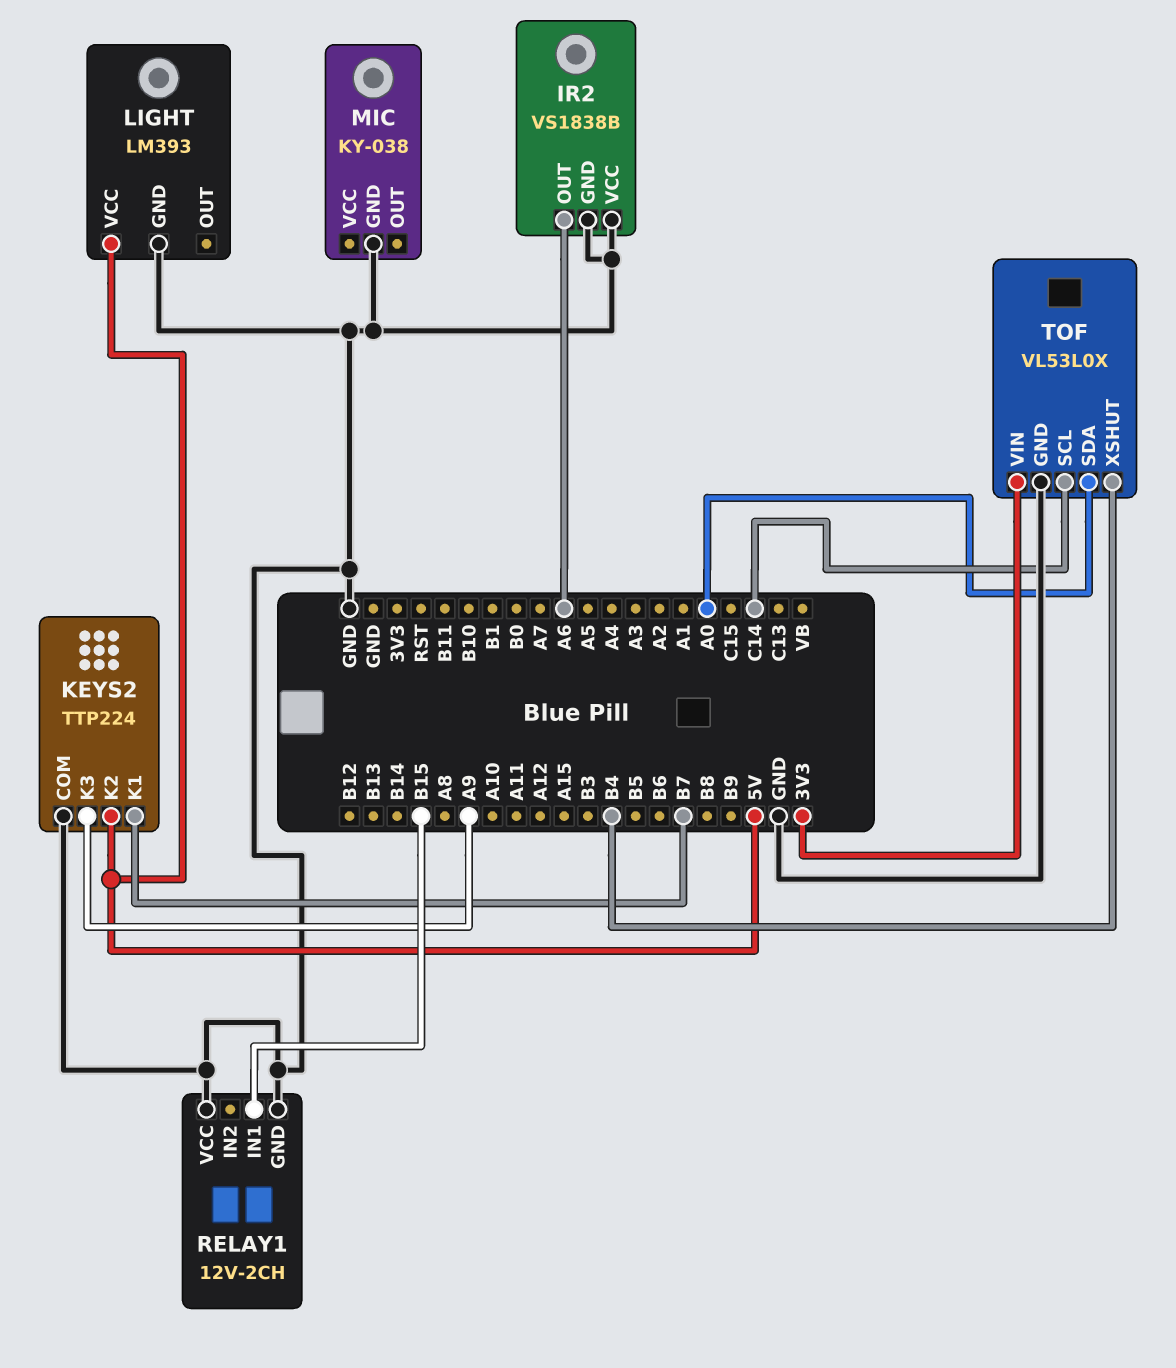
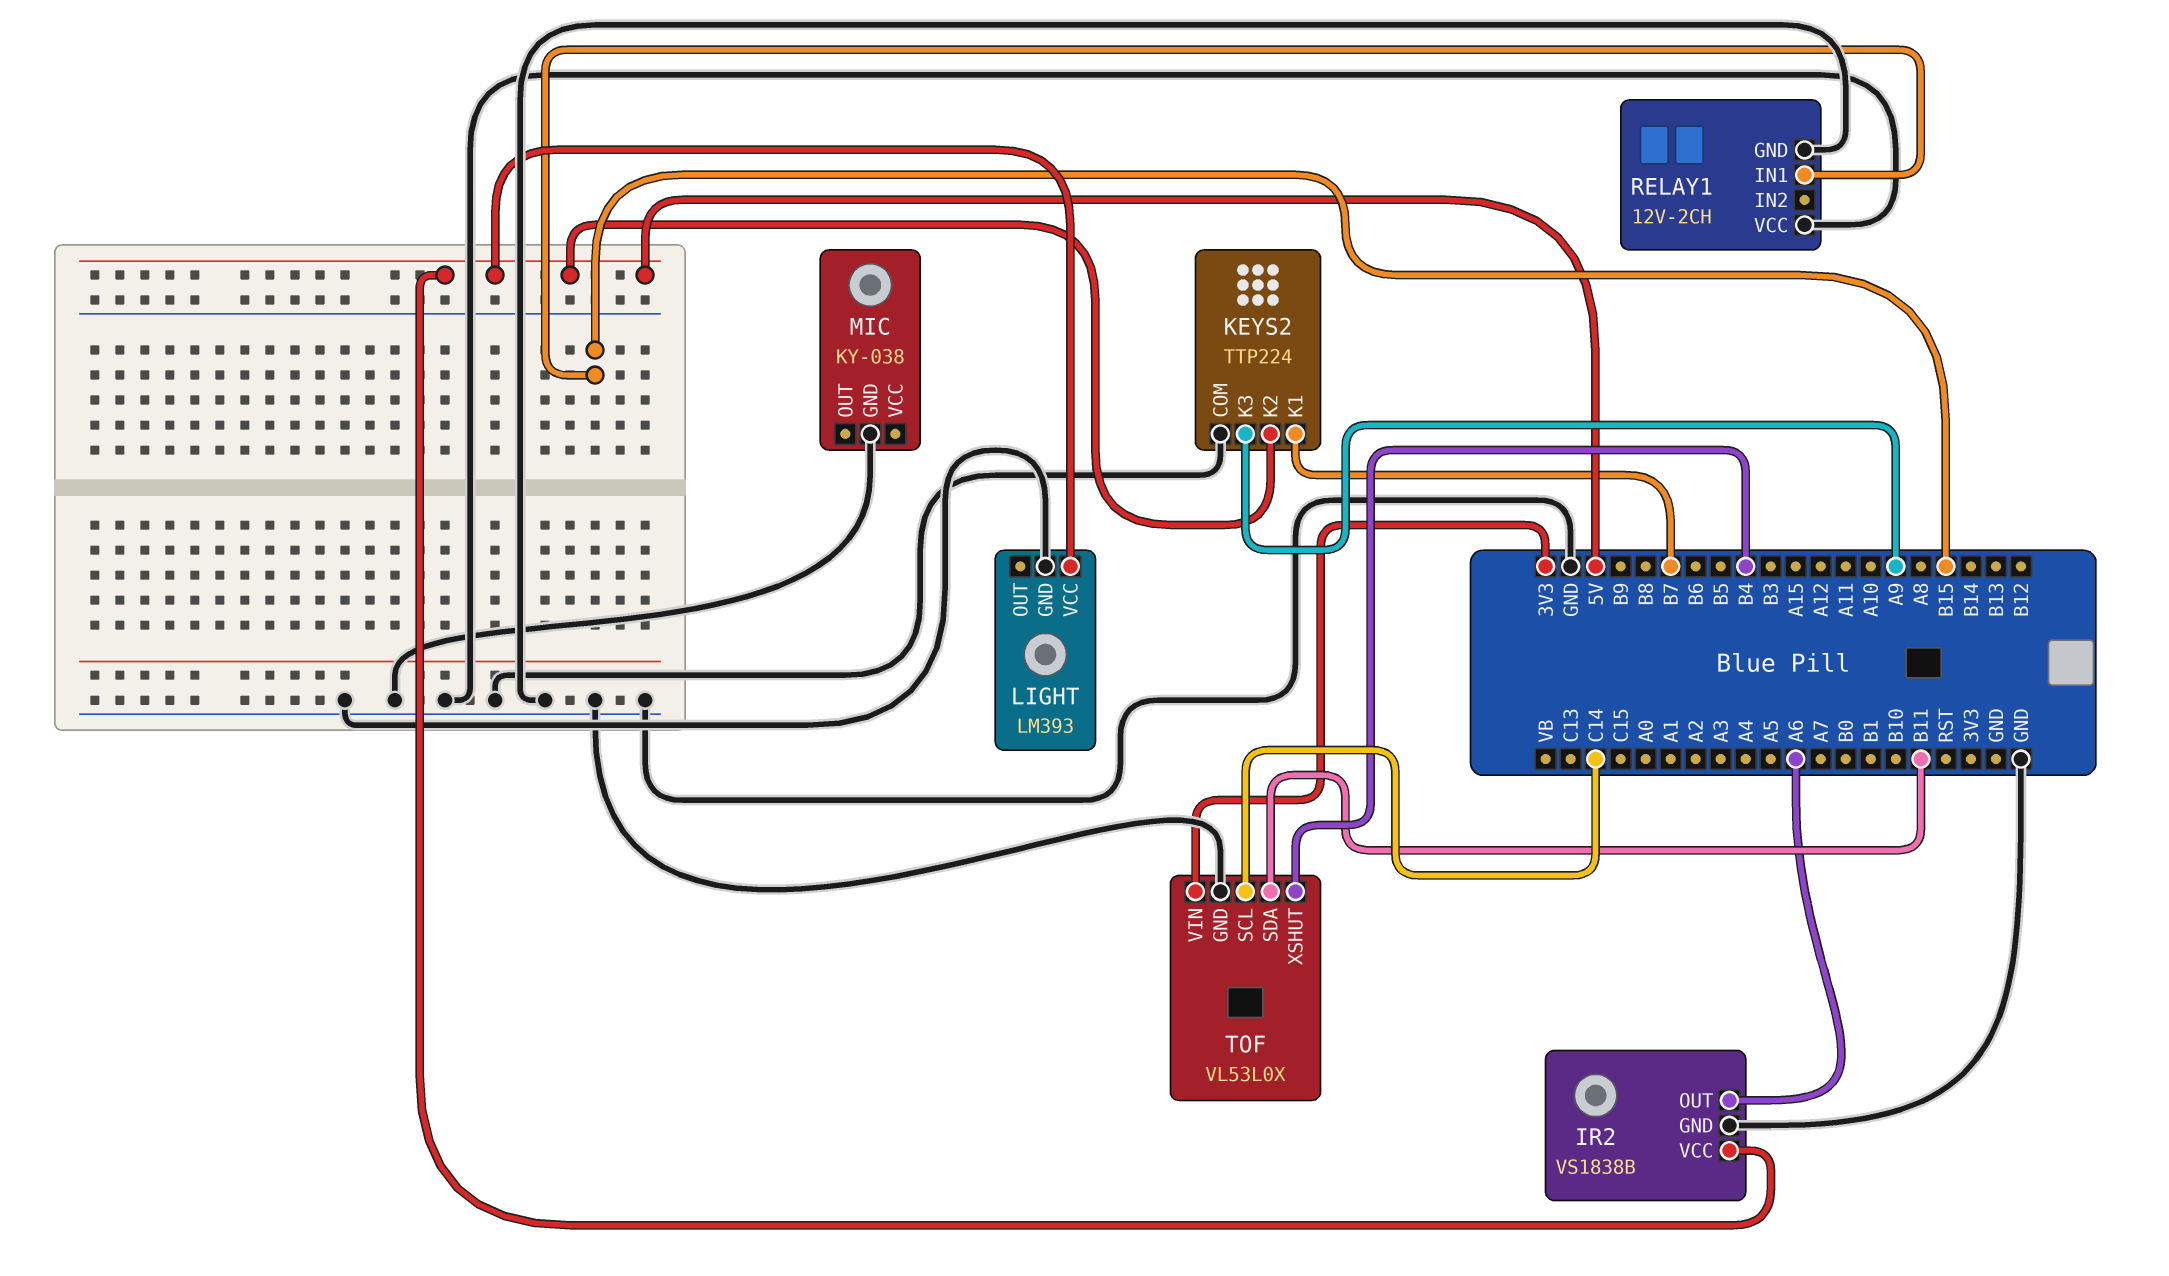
IR2 pin VCC: GND -> 5V
TOF pin SDA: A0 -> B11

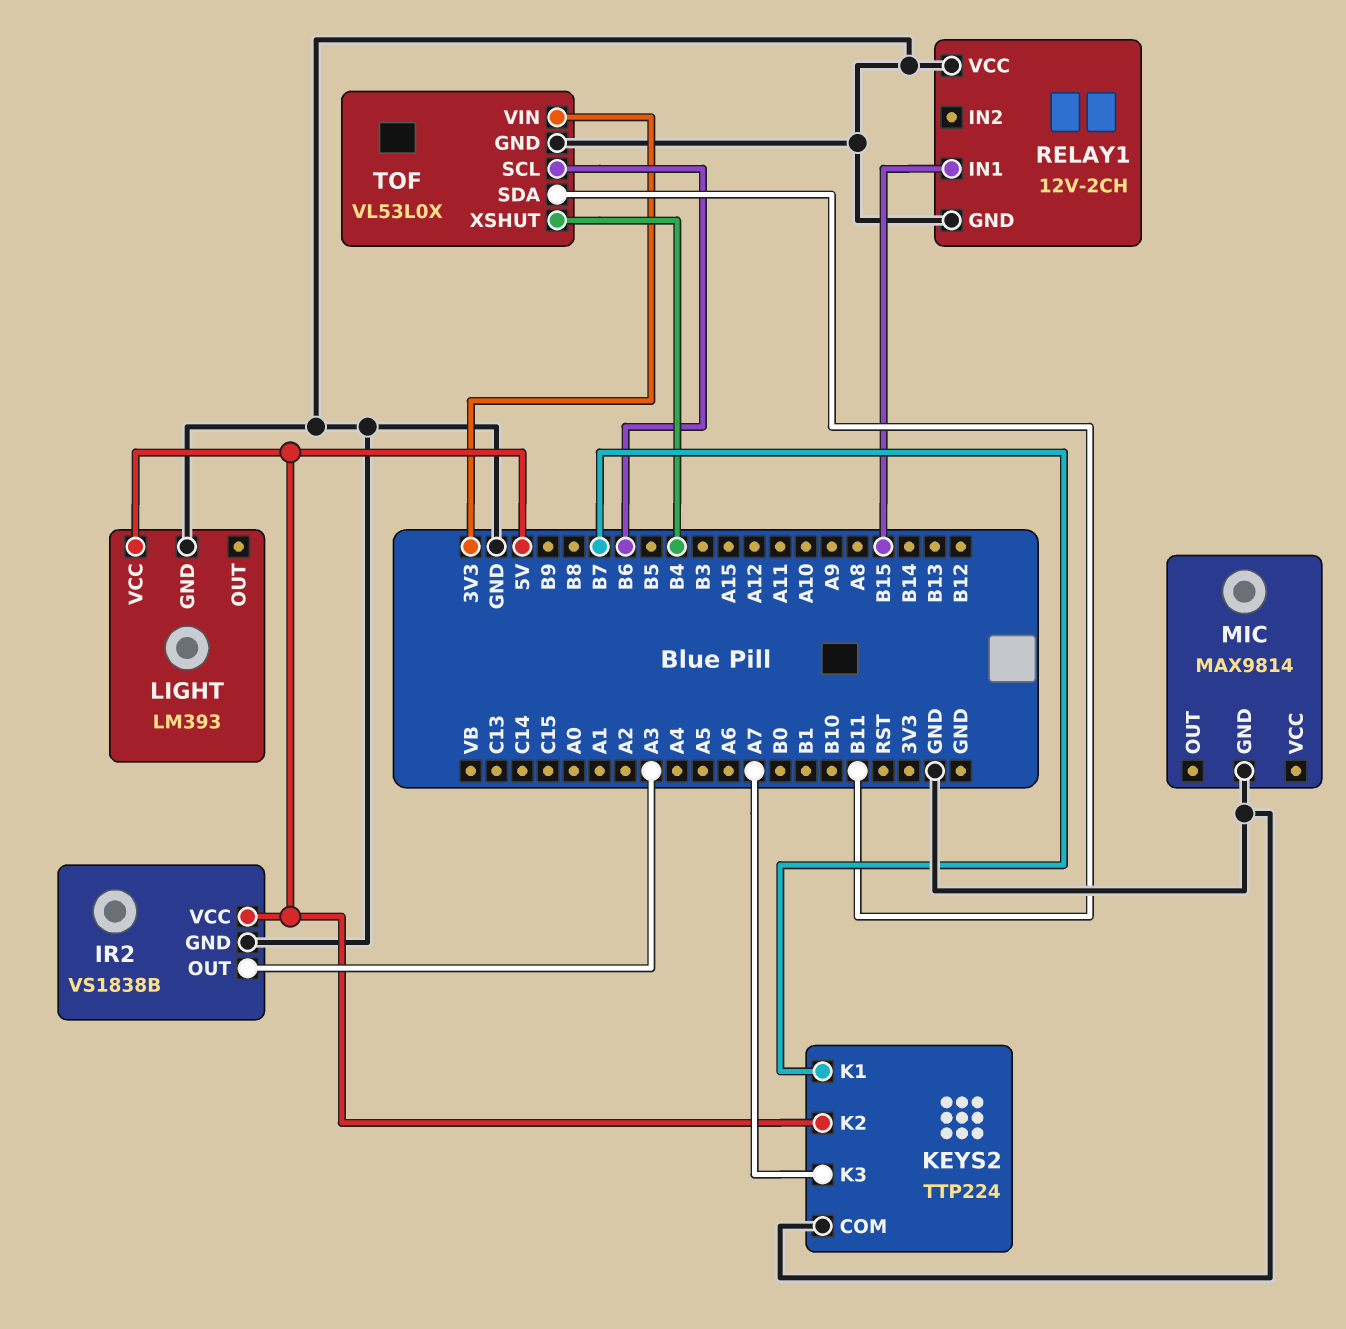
IR2 pin OUT: A6 -> A3
KEYS2 pin K3: A9 -> A7
MIC: KY-038 -> MAX9814
TOF pin SCL: C14 -> B6

